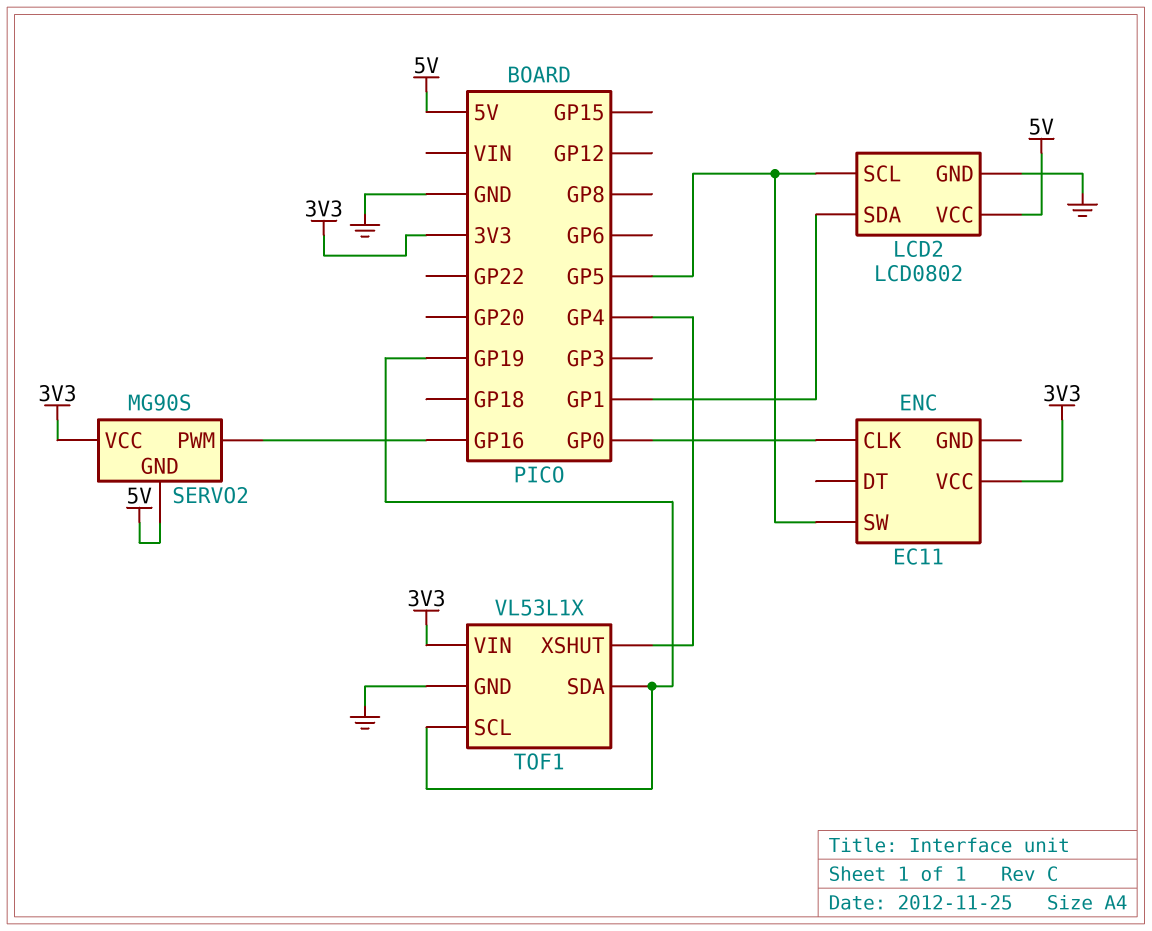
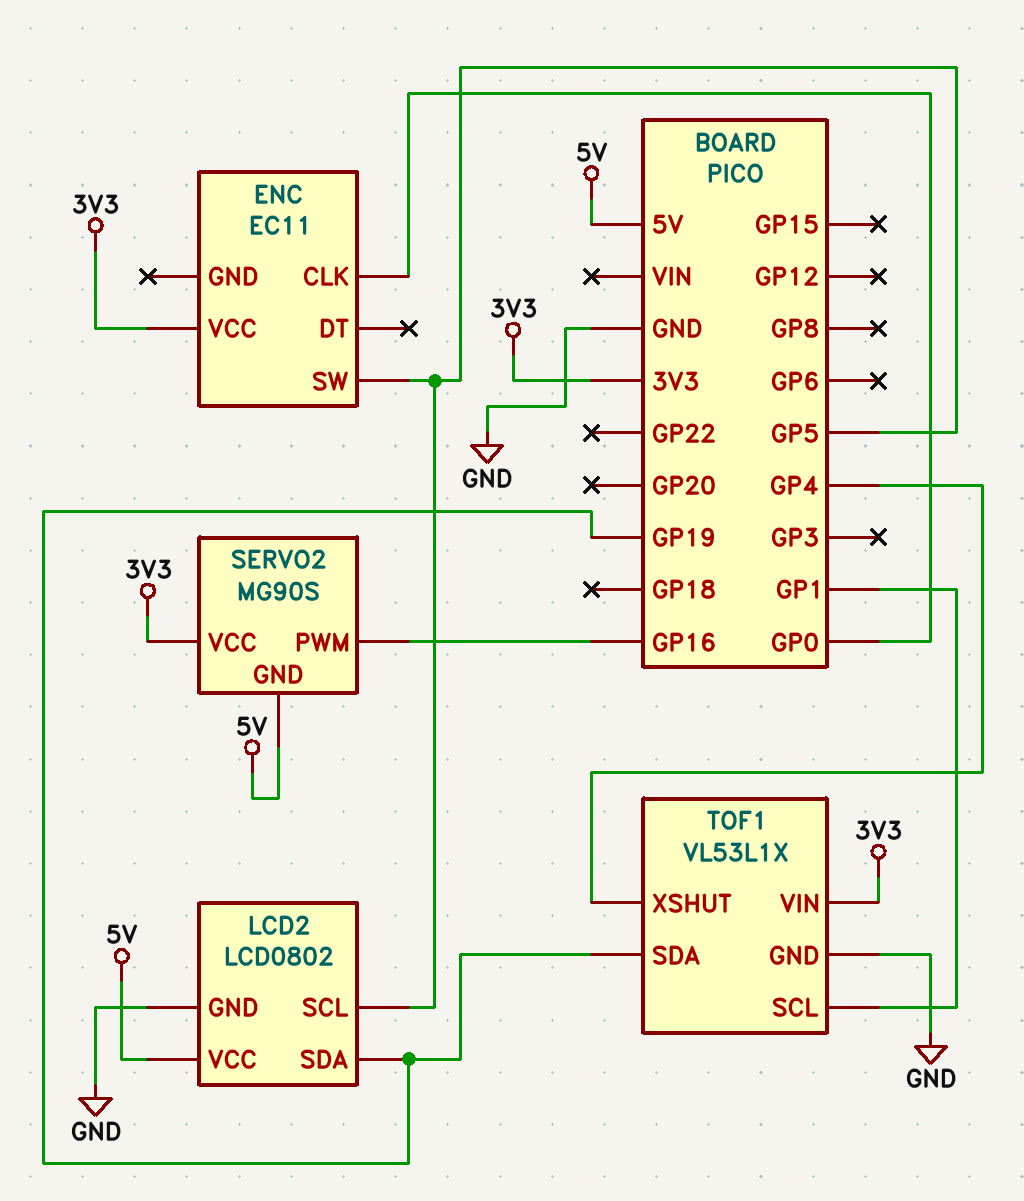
LCD2 pin SDA: GP1 -> GP19
TOF1 pin SCL: GP19 -> GP1

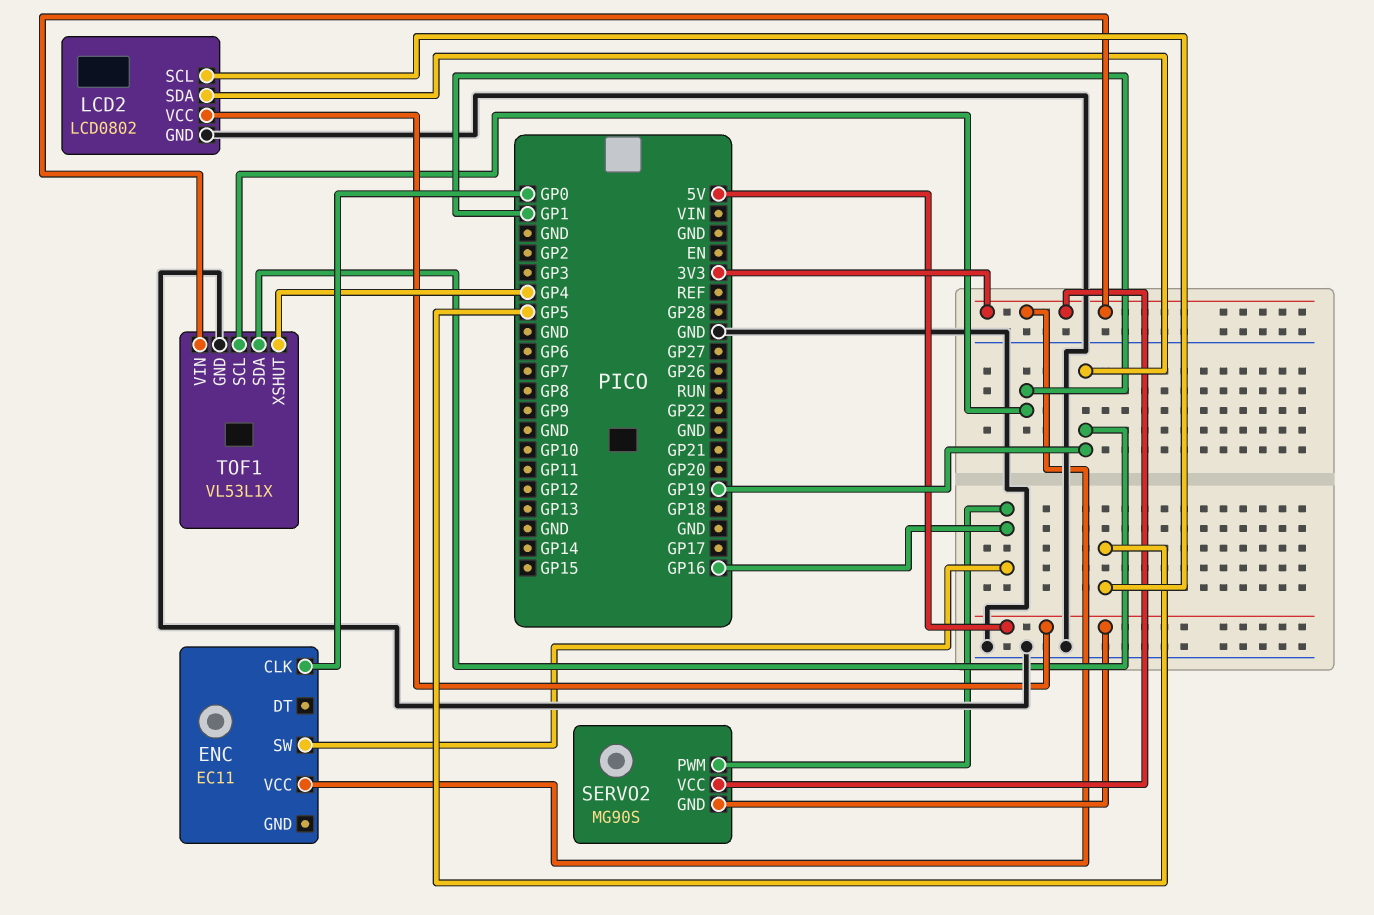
ENC pin SW: GP5 -> GP16

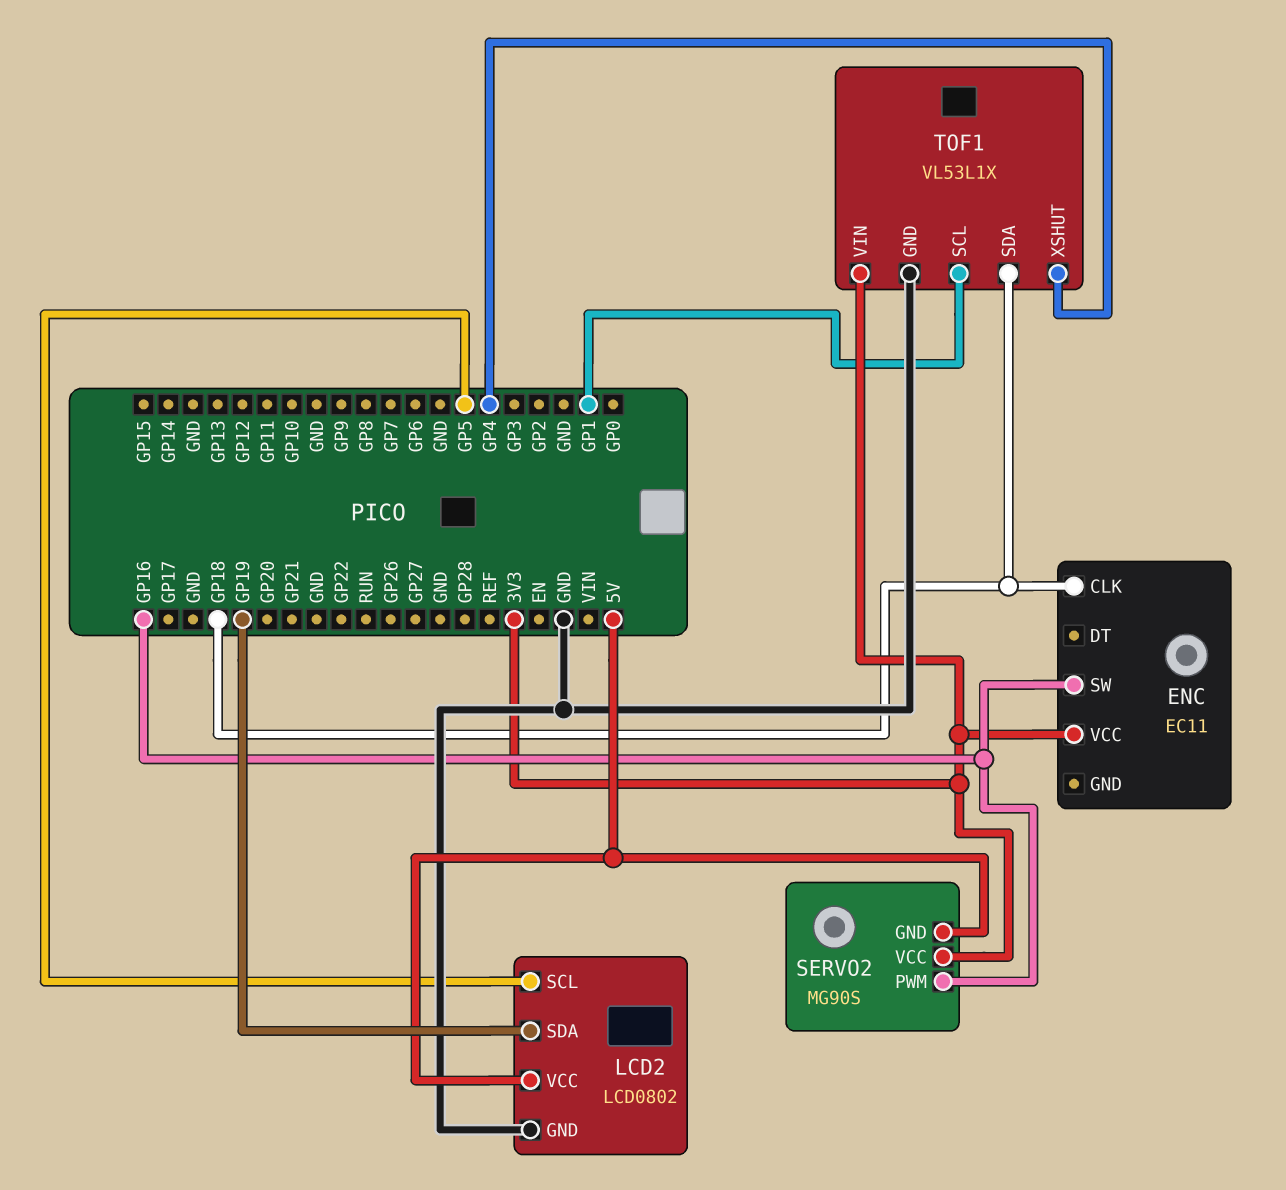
ENC pin CLK: GP0 -> GP18
TOF1 pin SDA: GP19 -> GP18

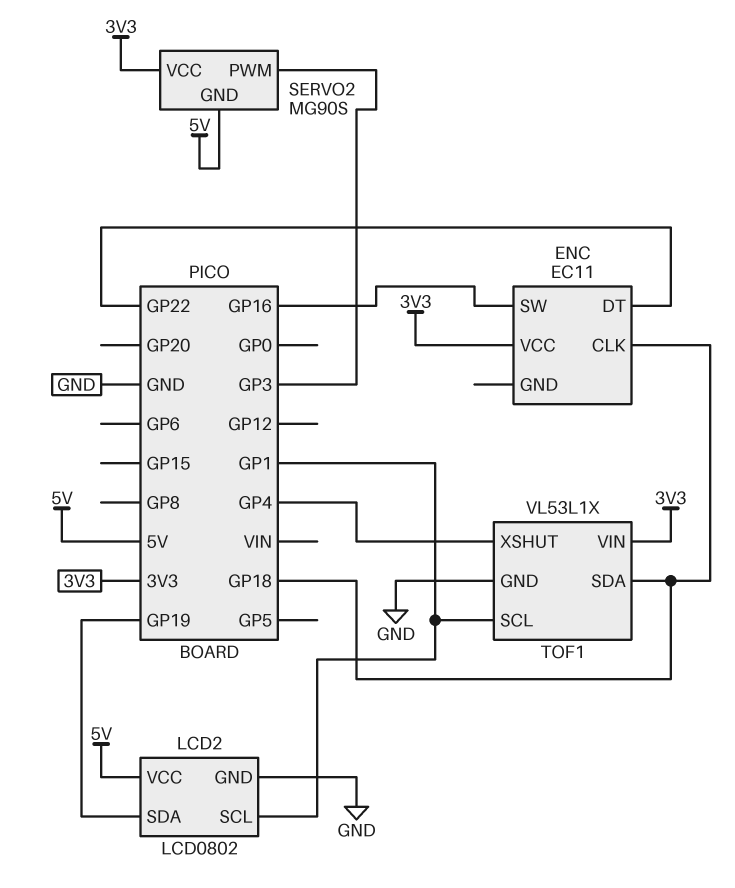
ENC pin DT: none -> GP22
LCD2 pin SCL: GP5 -> GP1
SERVO2 pin PWM: GP16 -> GP3

